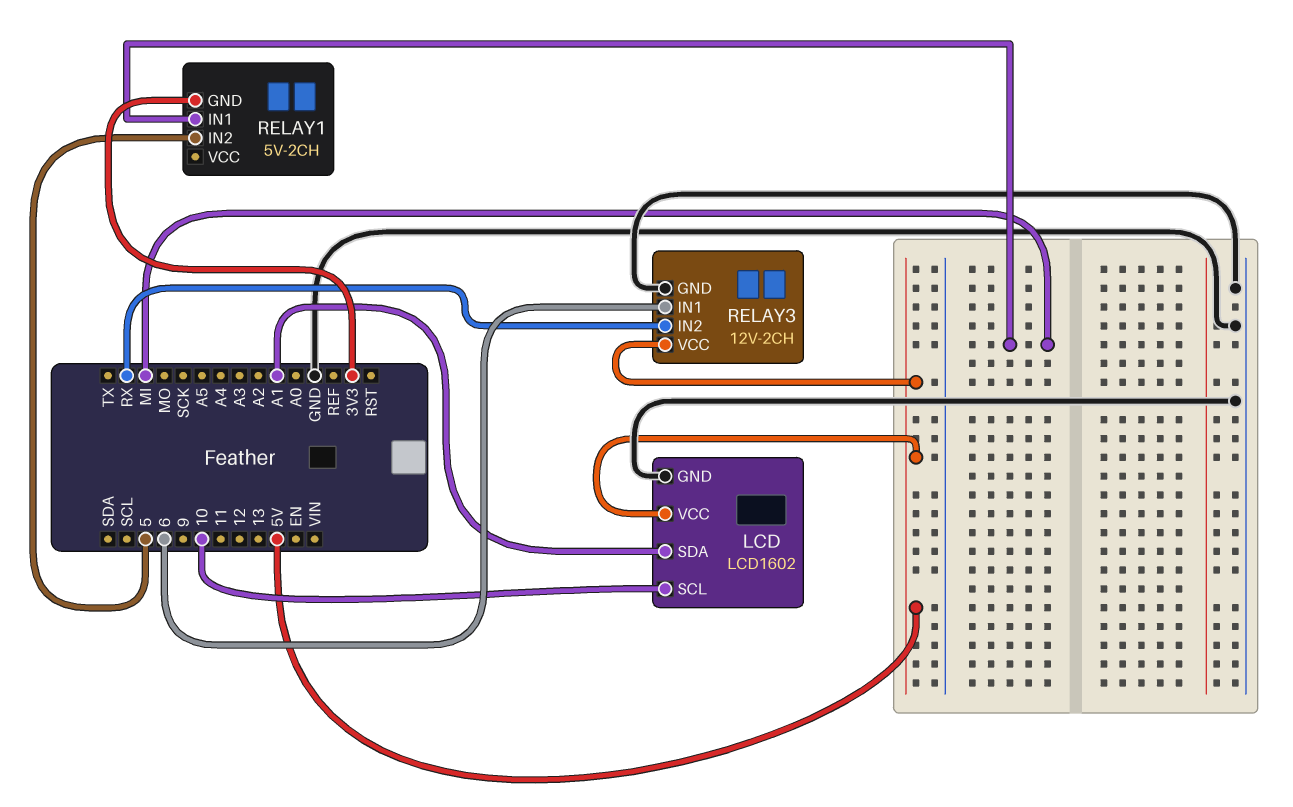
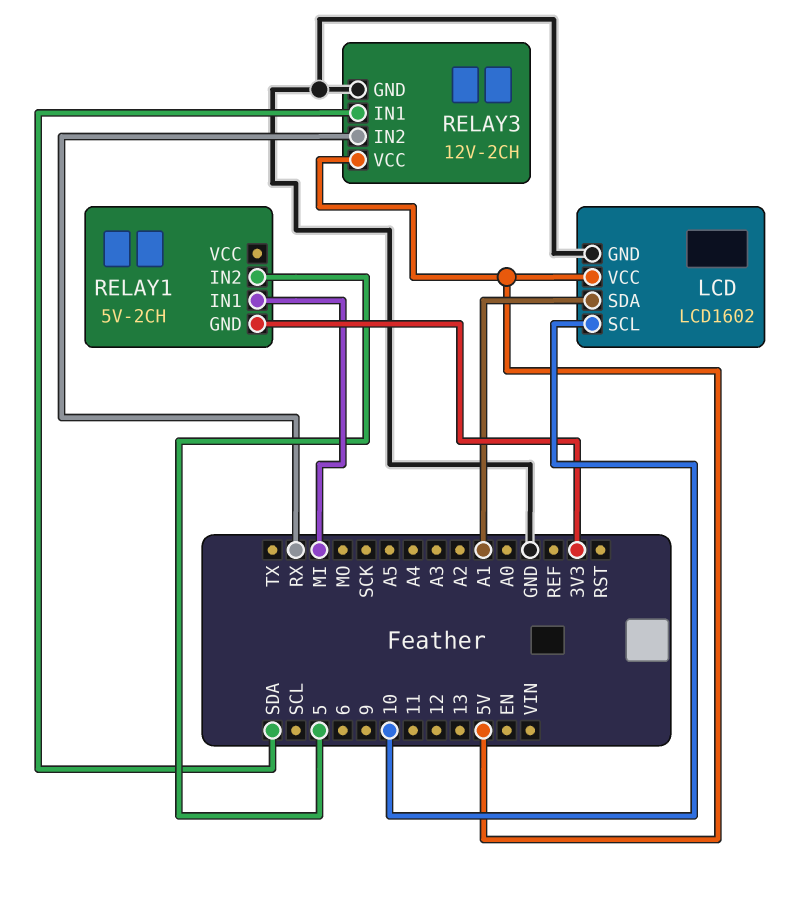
RELAY3 pin IN1: 6 -> SDA

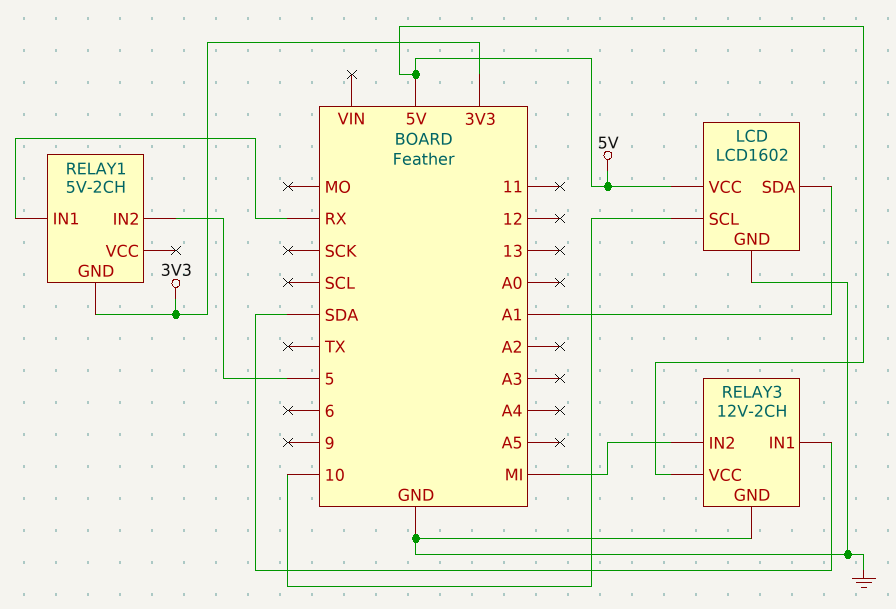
RELAY1 pin IN1: MI -> RX
RELAY3 pin IN2: RX -> MI

